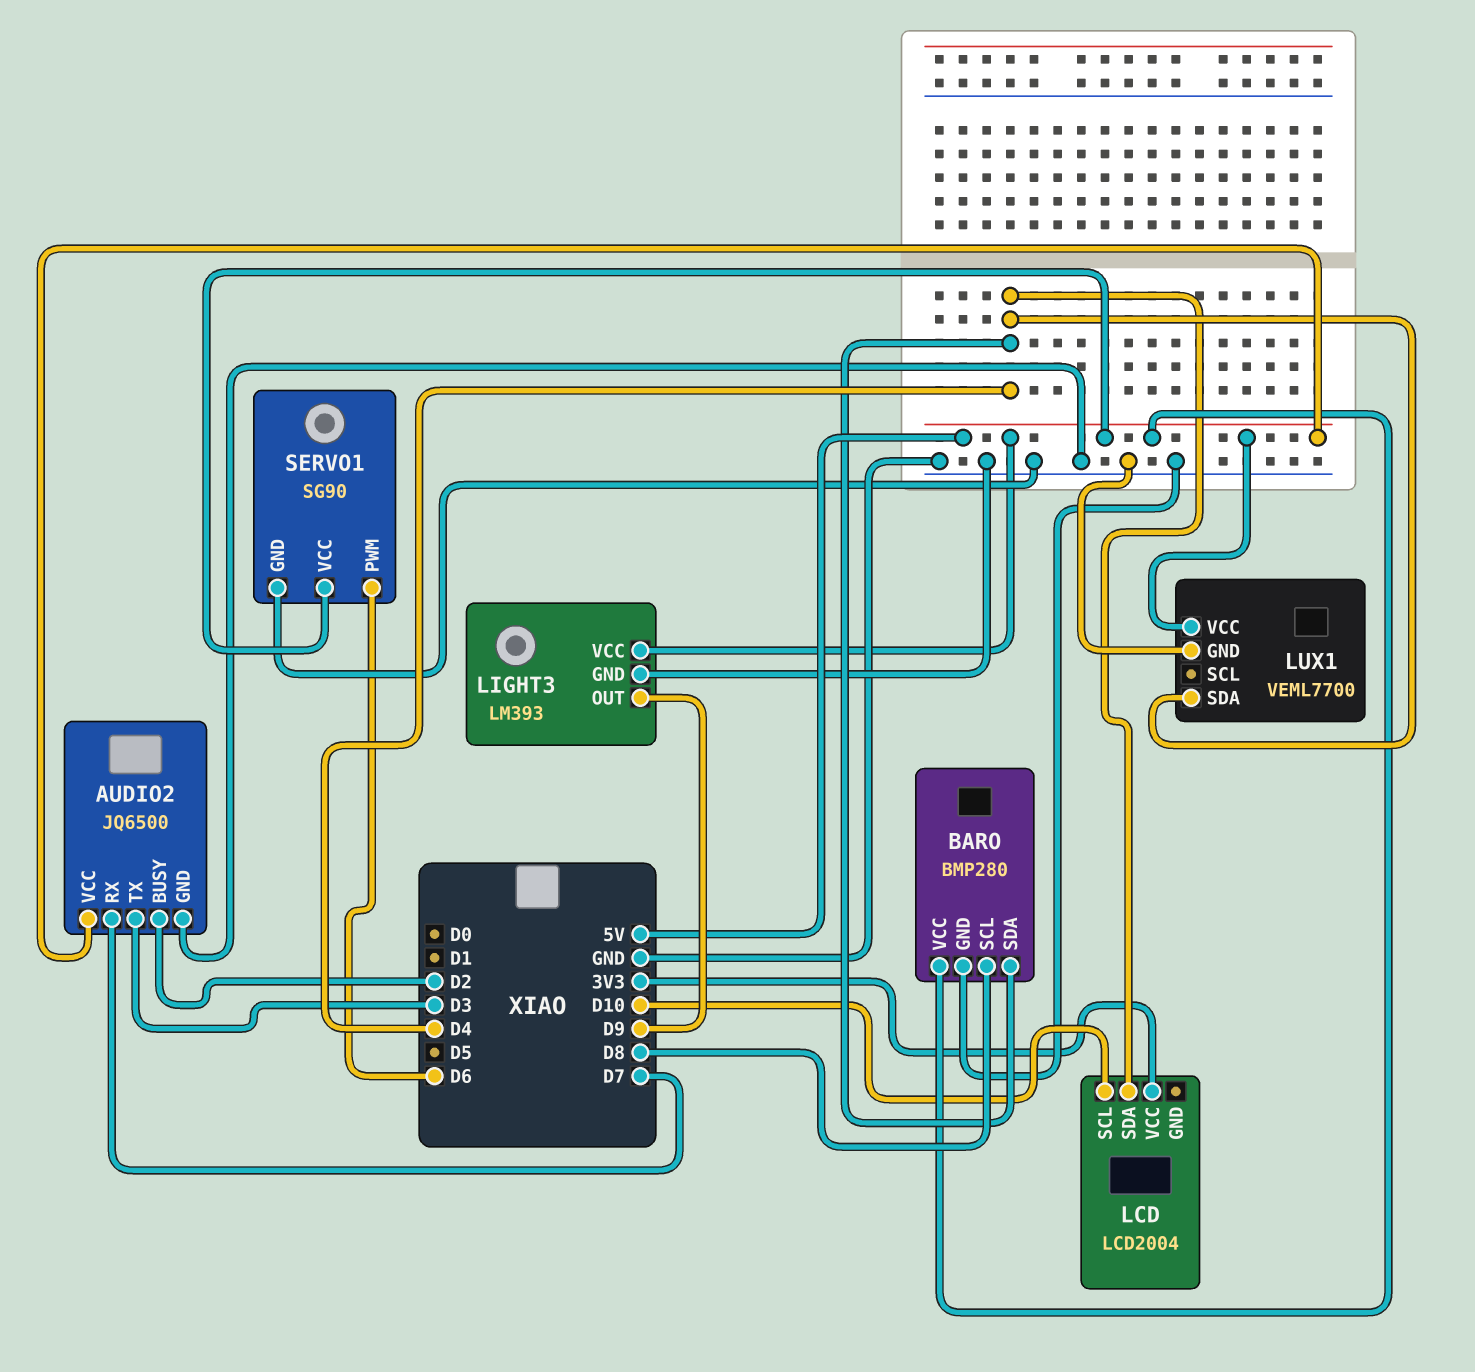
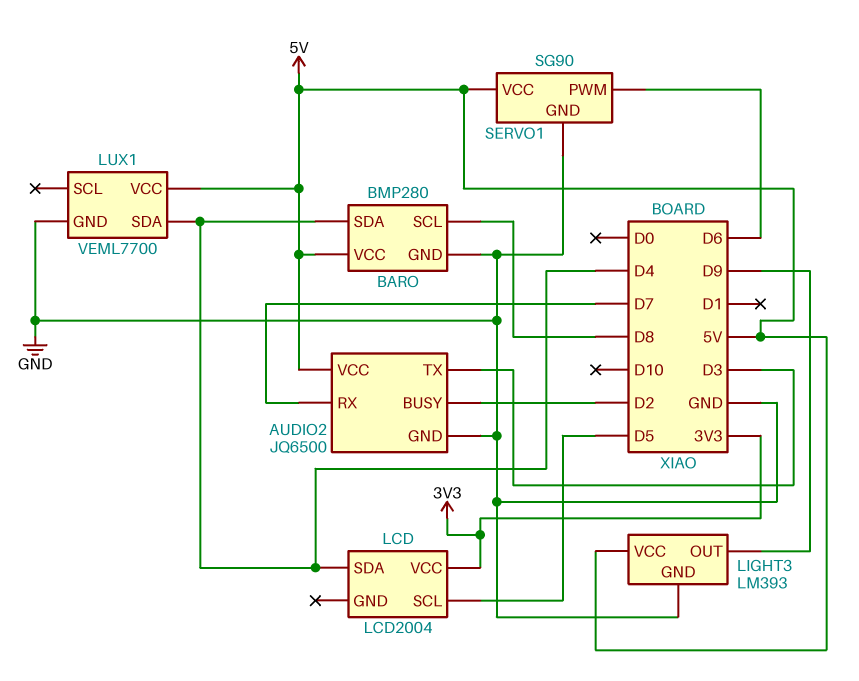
LCD pin SCL: D10 -> D5

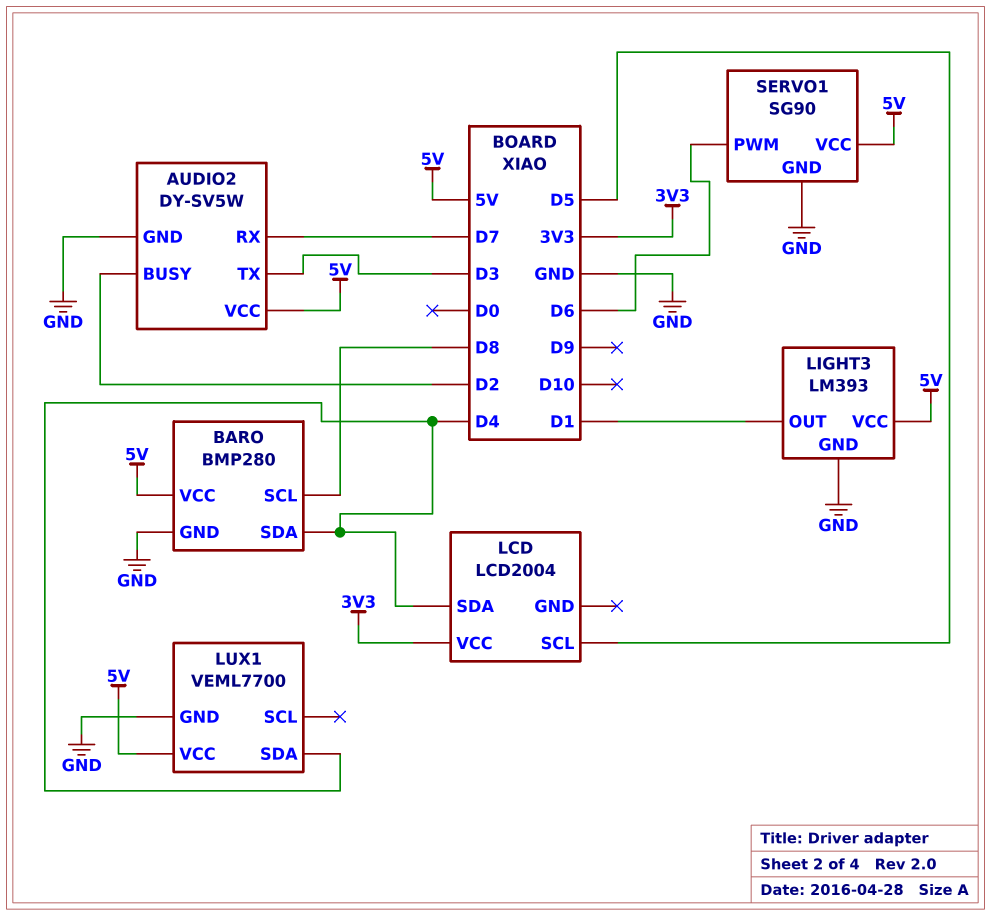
AUDIO2: JQ6500 -> DY-SV5W
LIGHT3 pin OUT: D9 -> D1

